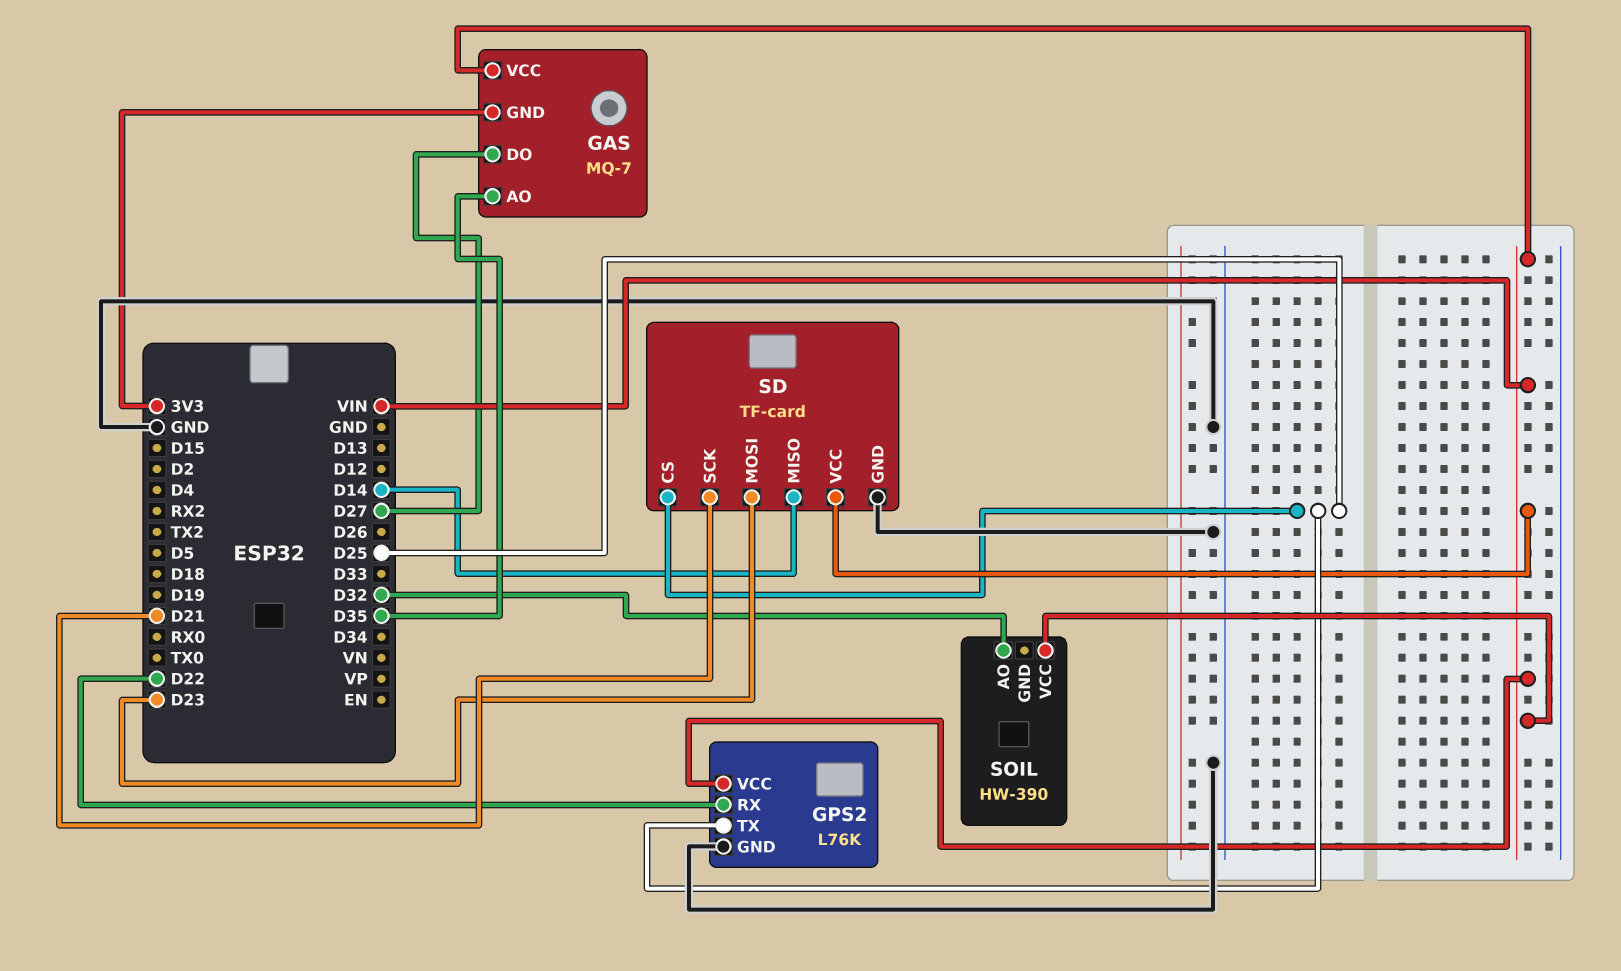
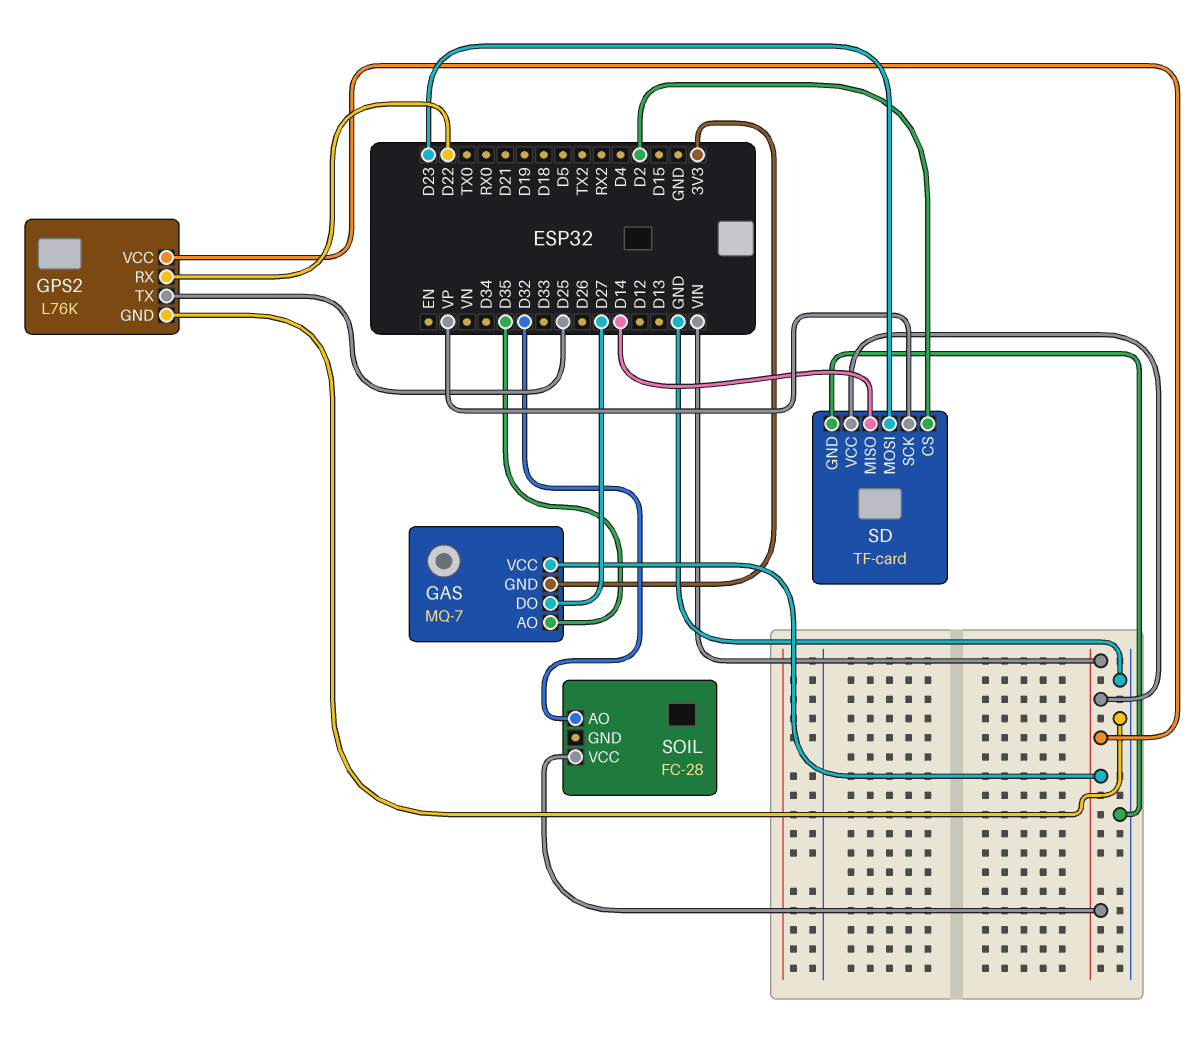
SD pin CS: D25 -> D2
SD pin SCK: D21 -> VP
SOIL: HW-390 -> FC-28

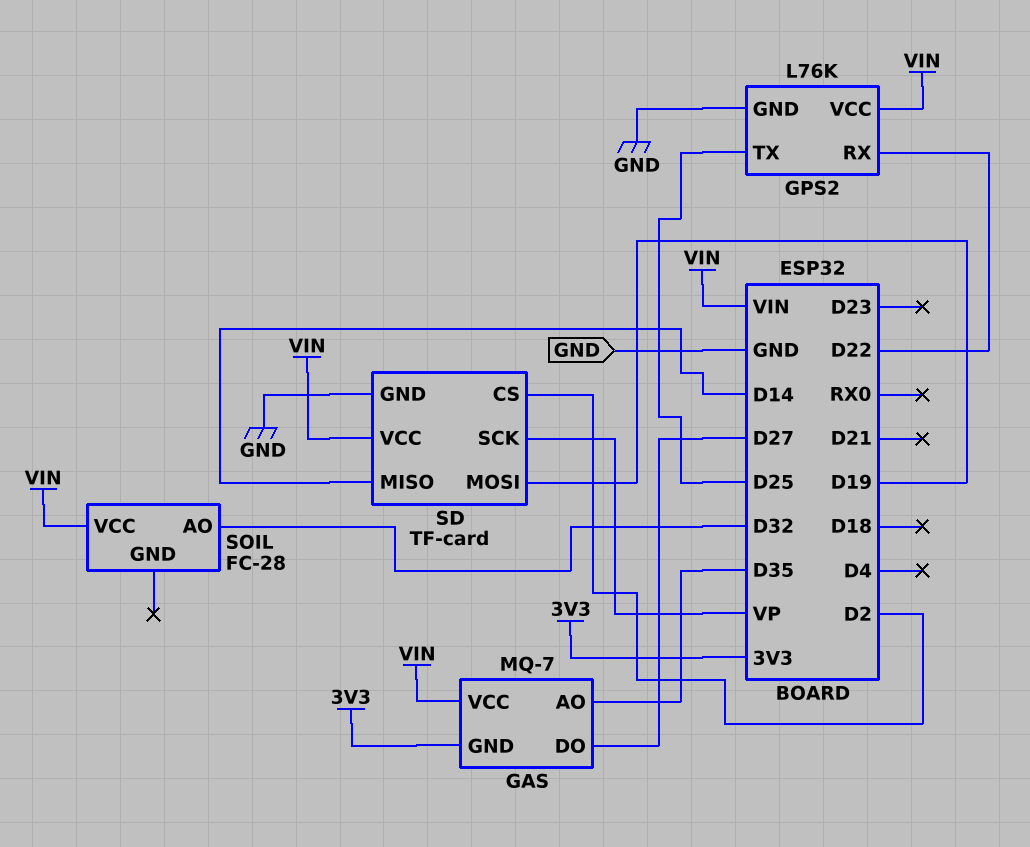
SD pin MOSI: D23 -> D19

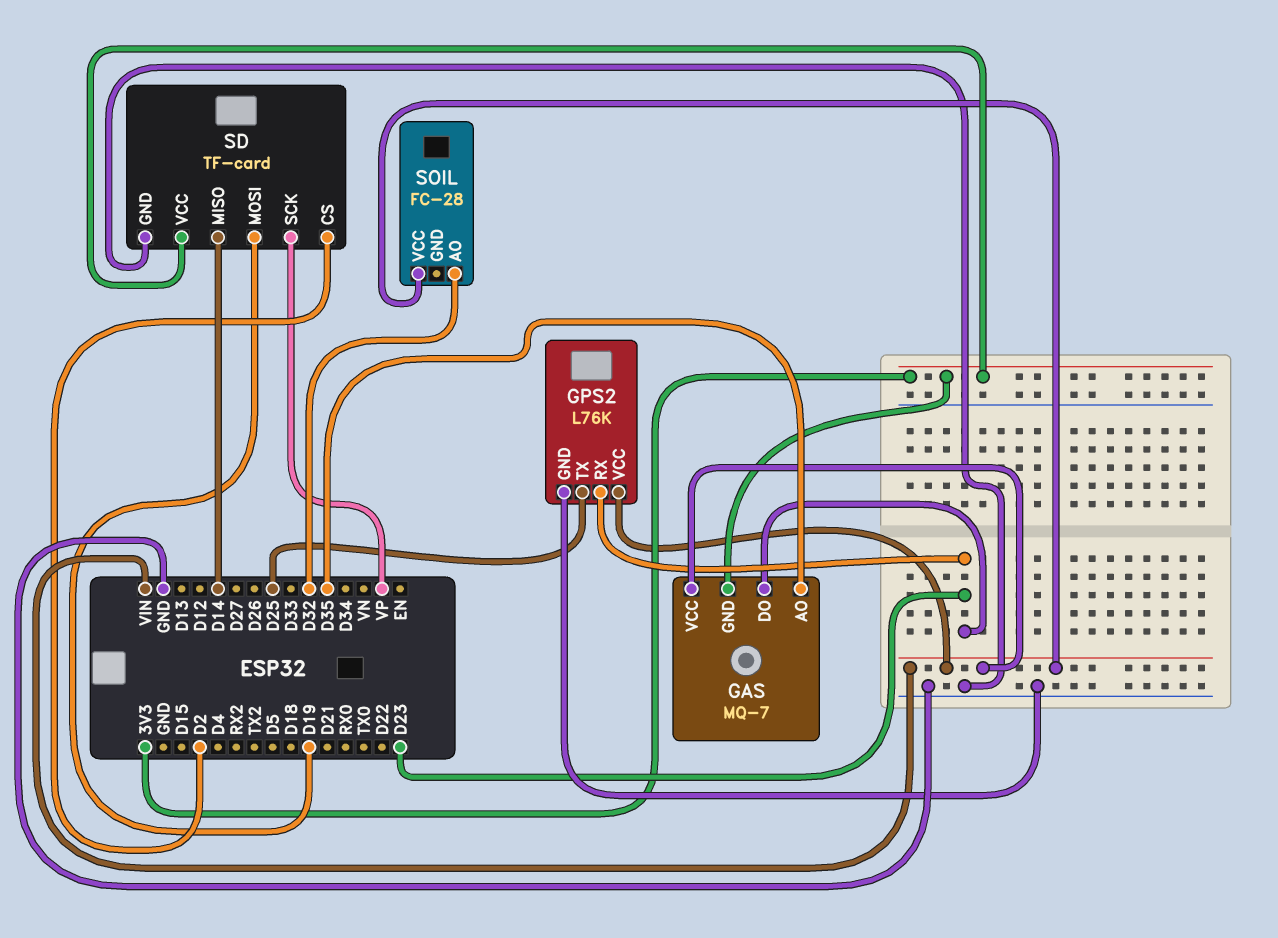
GAS pin DO: D27 -> D23
GPS2 pin RX: D22 -> D23
SD pin VCC: VIN -> 3V3

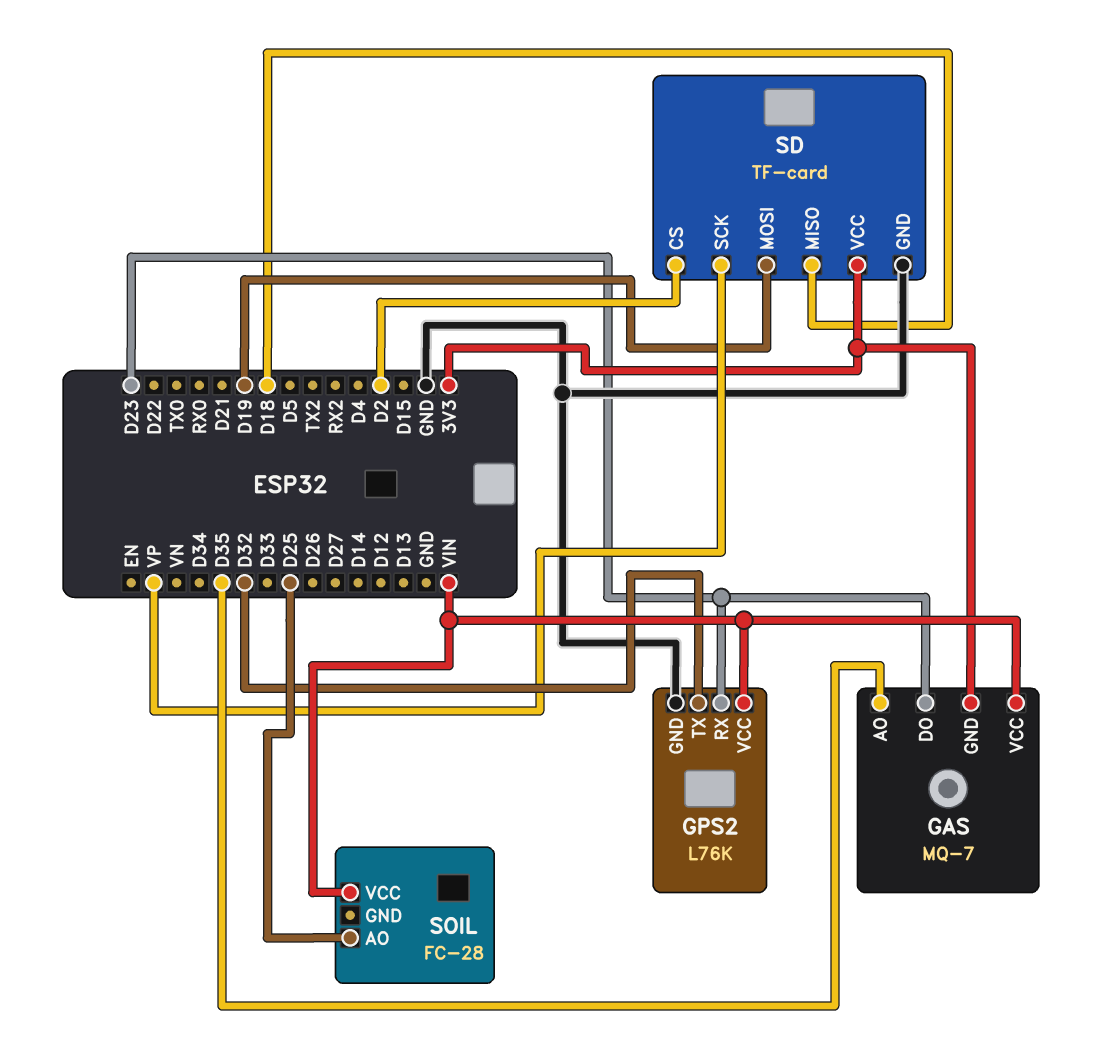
GPS2 pin TX: D25 -> D32
SD pin MISO: D14 -> D18
SOIL pin AO: D32 -> D25

